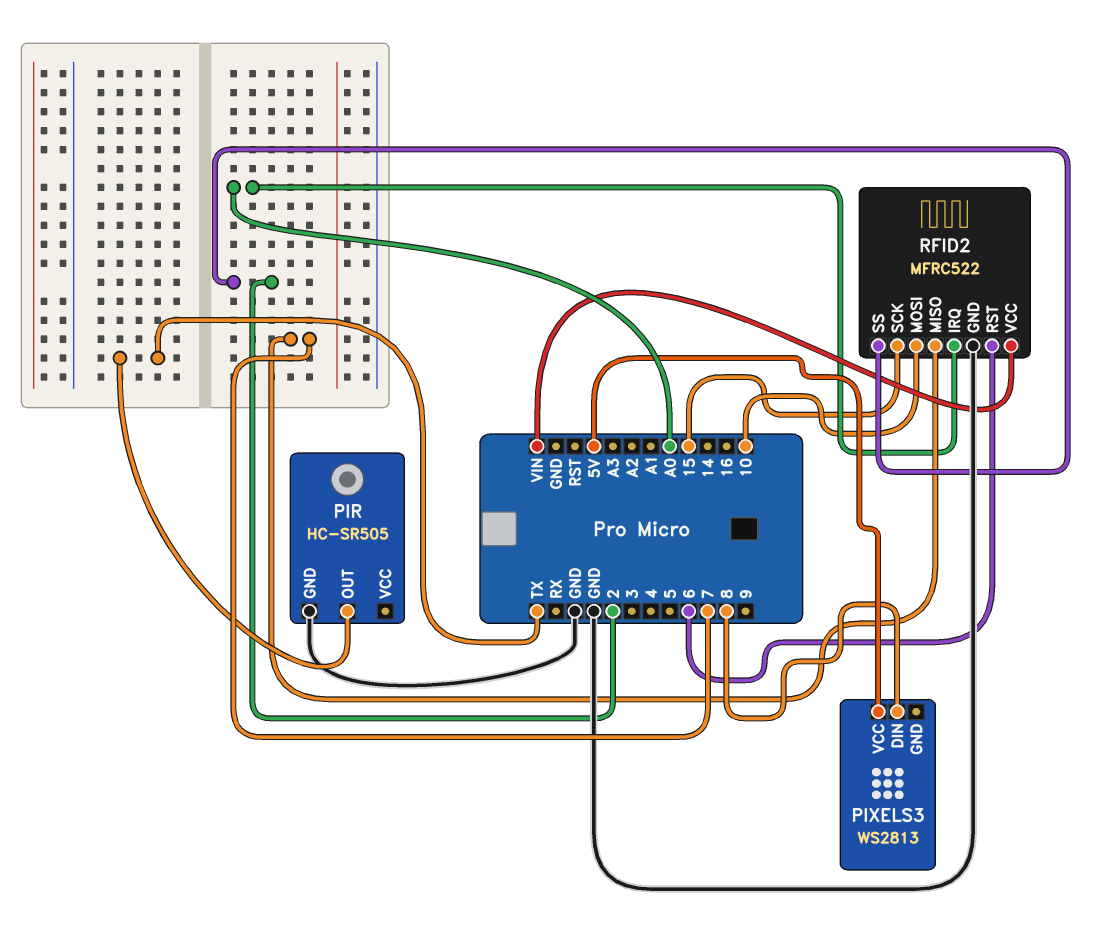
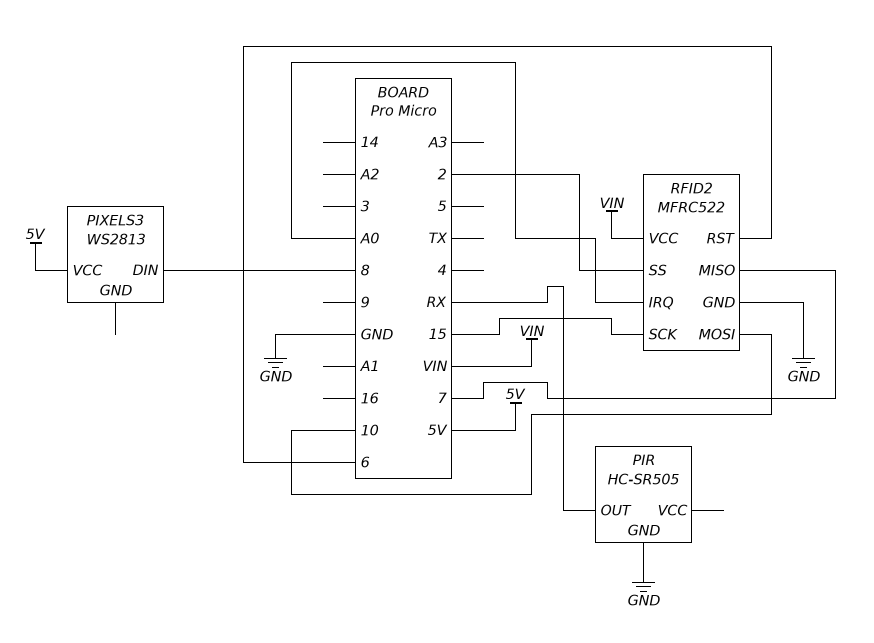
PIR pin OUT: TX -> RX

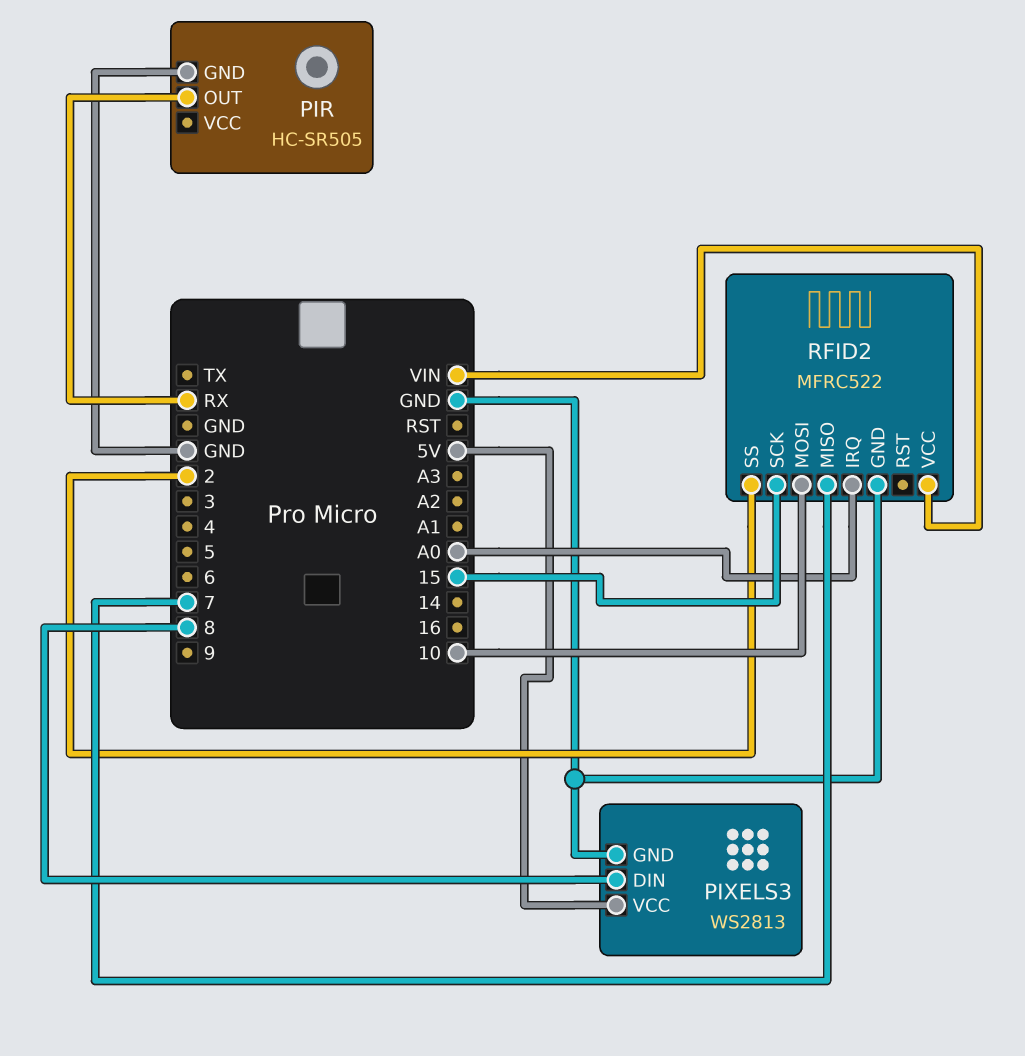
PIXELS3 pin GND: none -> GND
RFID2 pin RST: 6 -> none

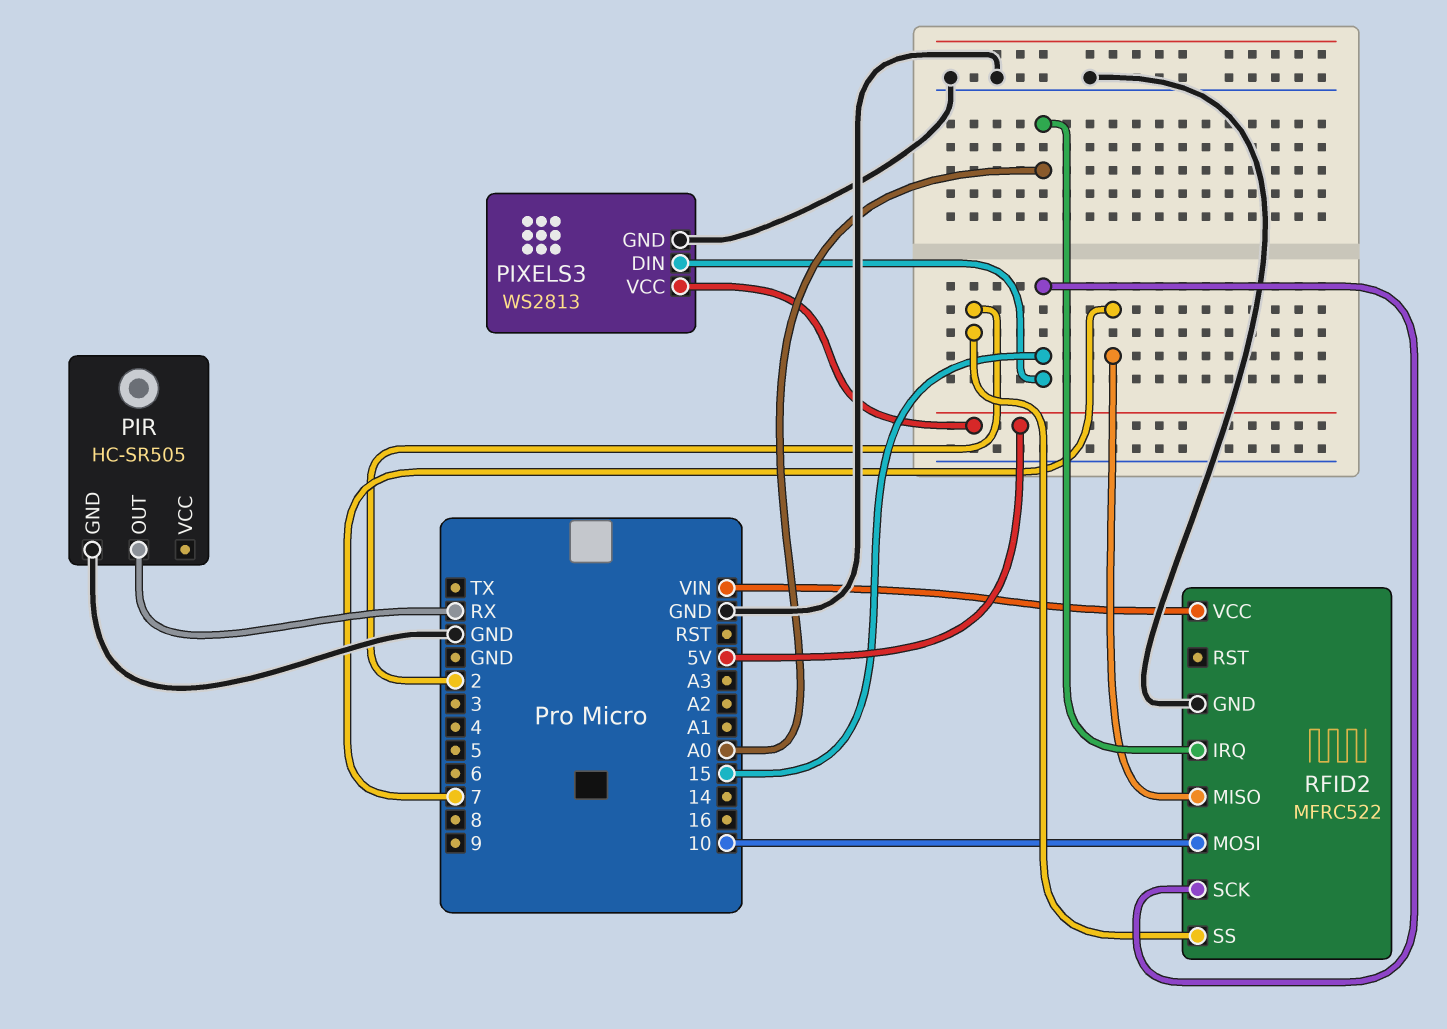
PIXELS3 pin DIN: 8 -> 15

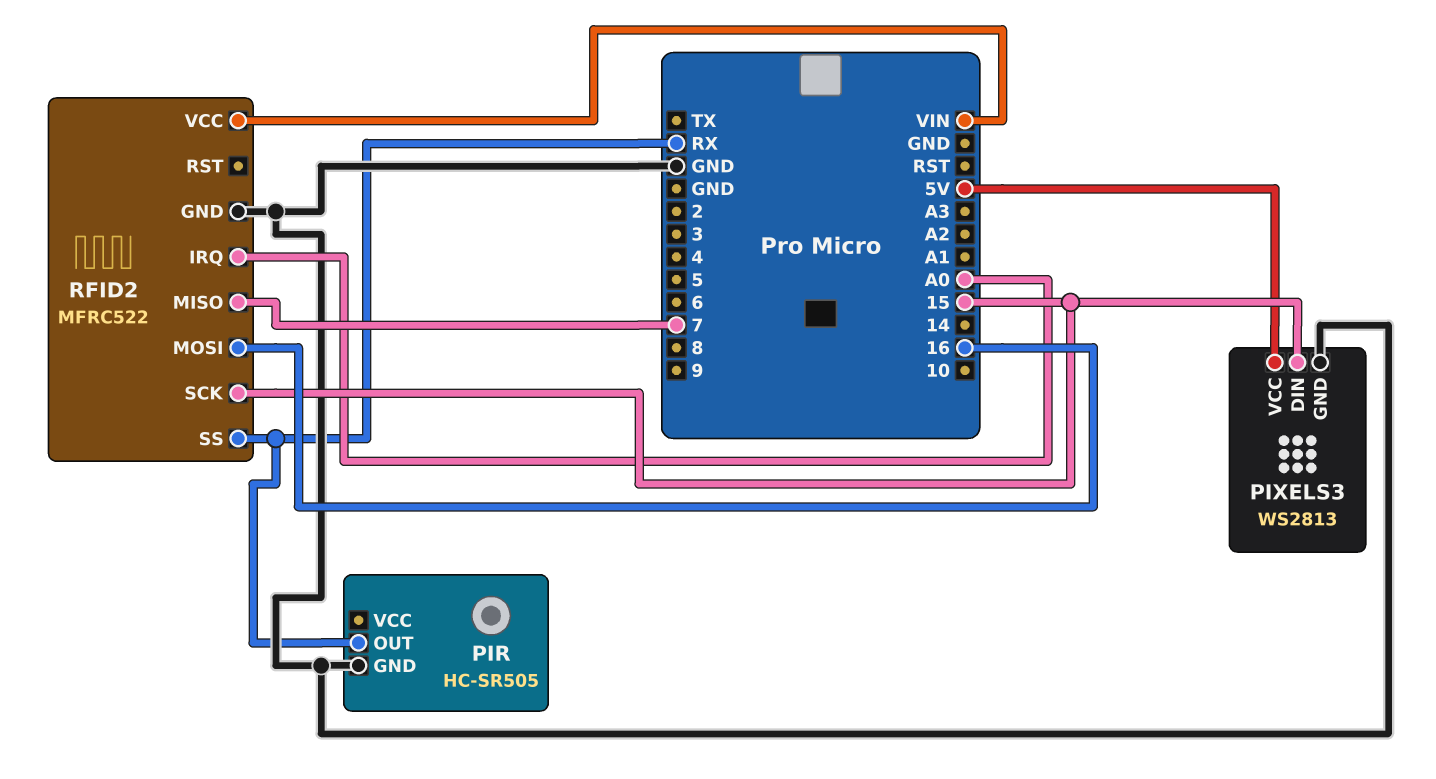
RFID2 pin MOSI: 10 -> 16
RFID2 pin SS: 2 -> RX

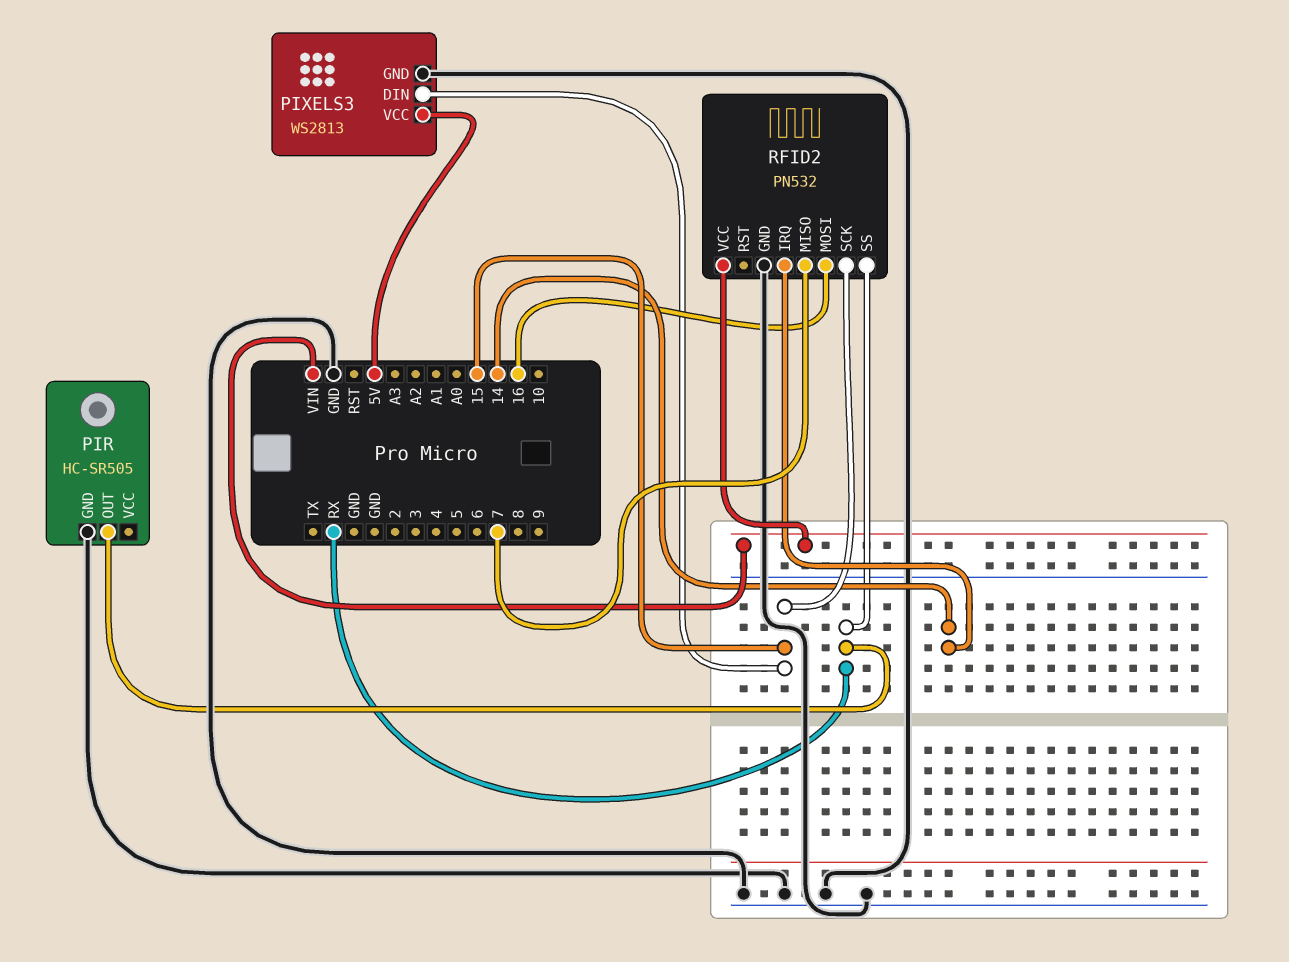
RFID2: MFRC522 -> PN532
RFID2 pin IRQ: A0 -> 14

